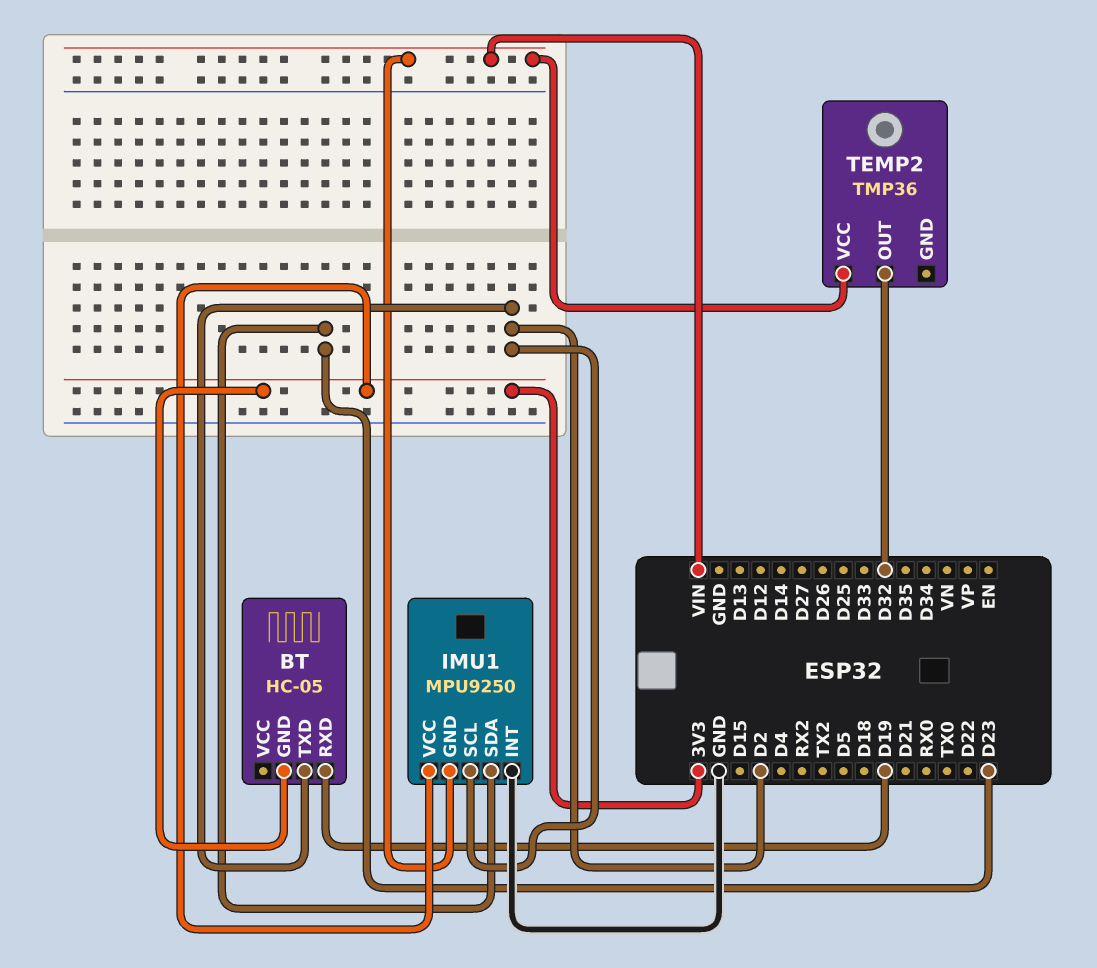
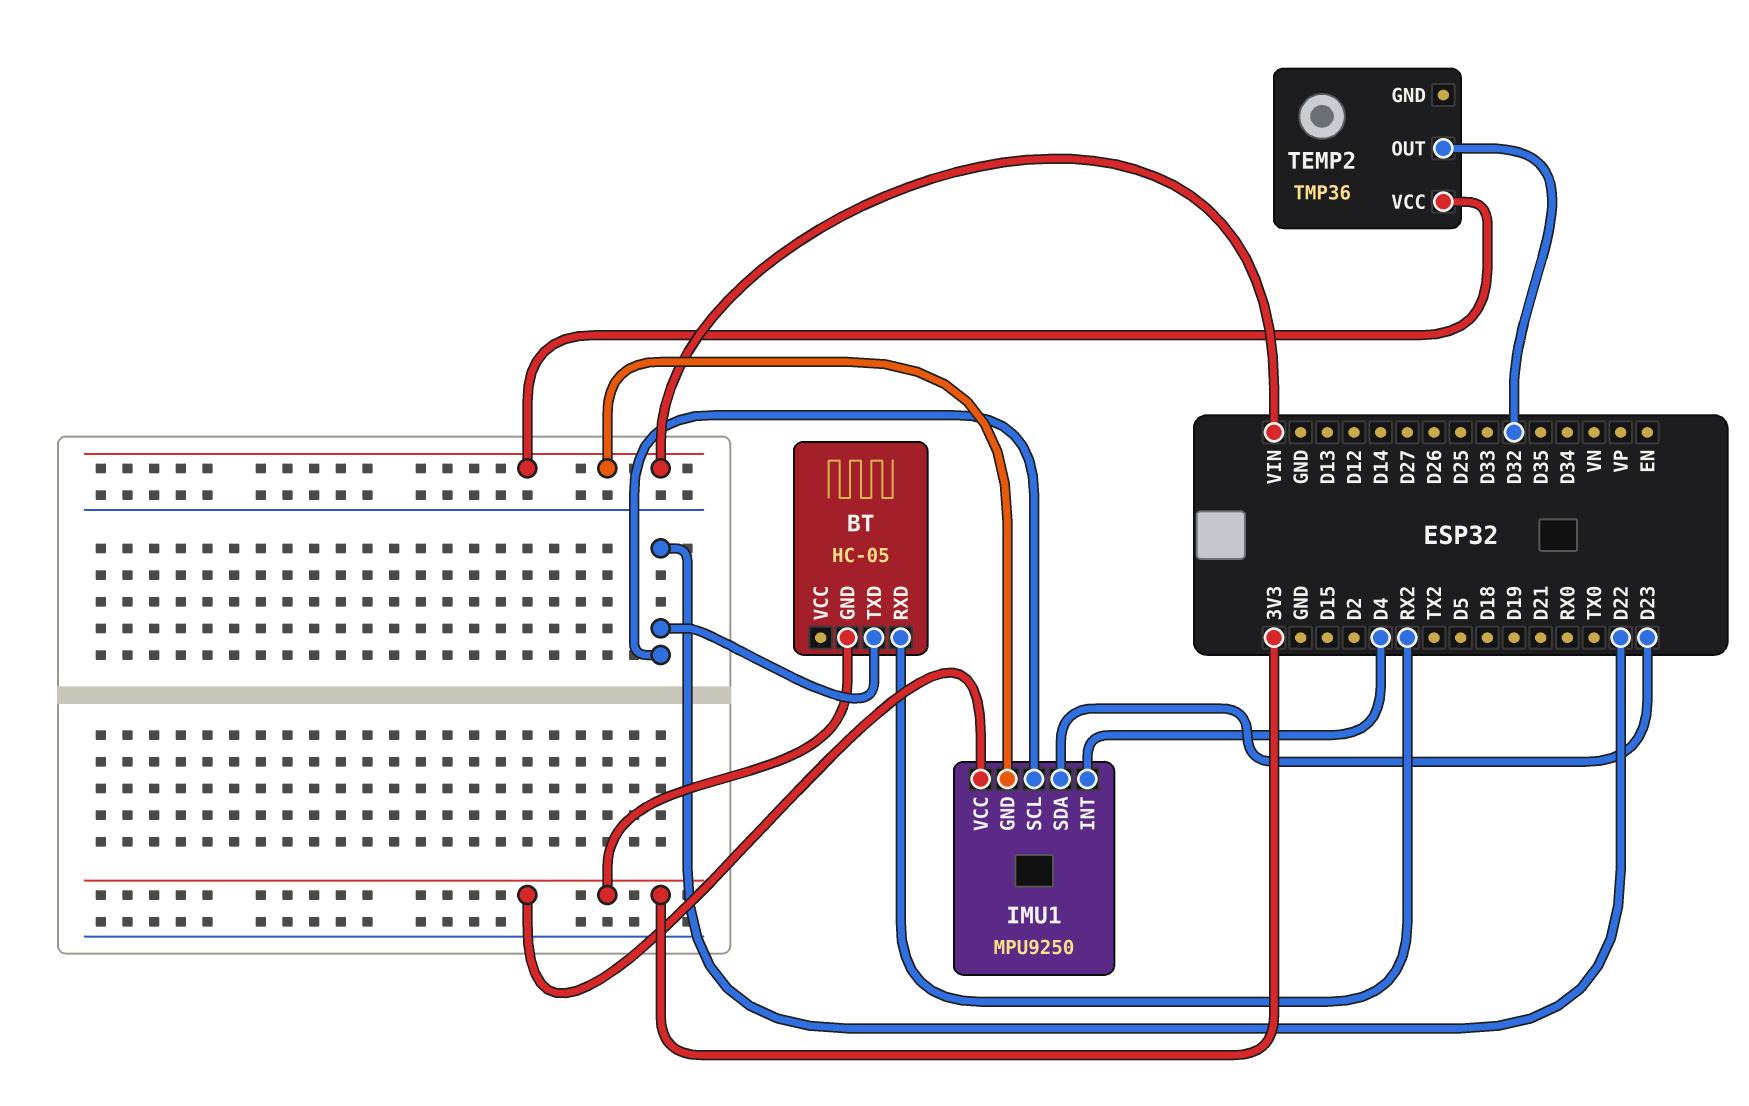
BT pin RXD: D19 -> RX2
BT pin TXD: D2 -> D22
IMU1 pin INT: GND -> D4
IMU1 pin SCL: D2 -> D22

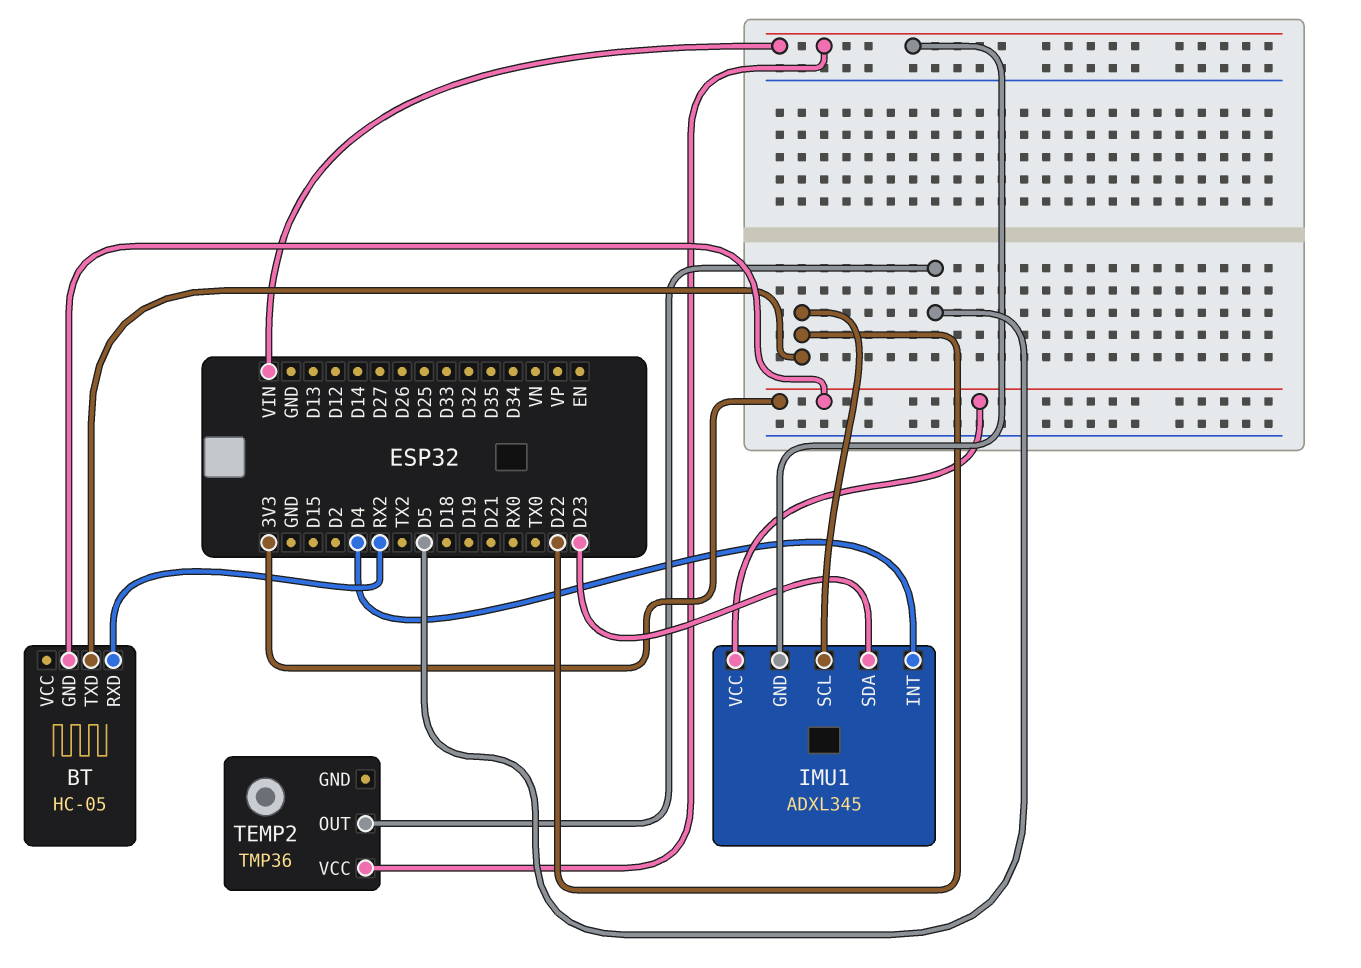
IMU1: MPU9250 -> ADXL345
TEMP2 pin OUT: D32 -> D5

